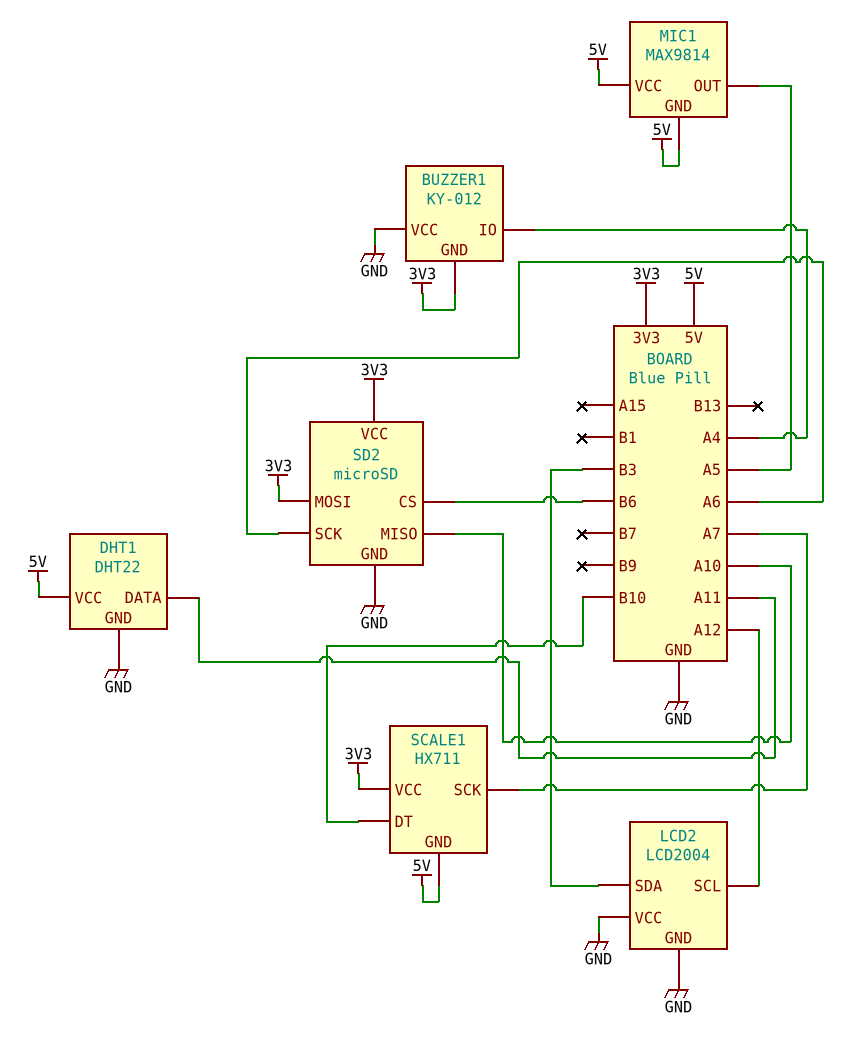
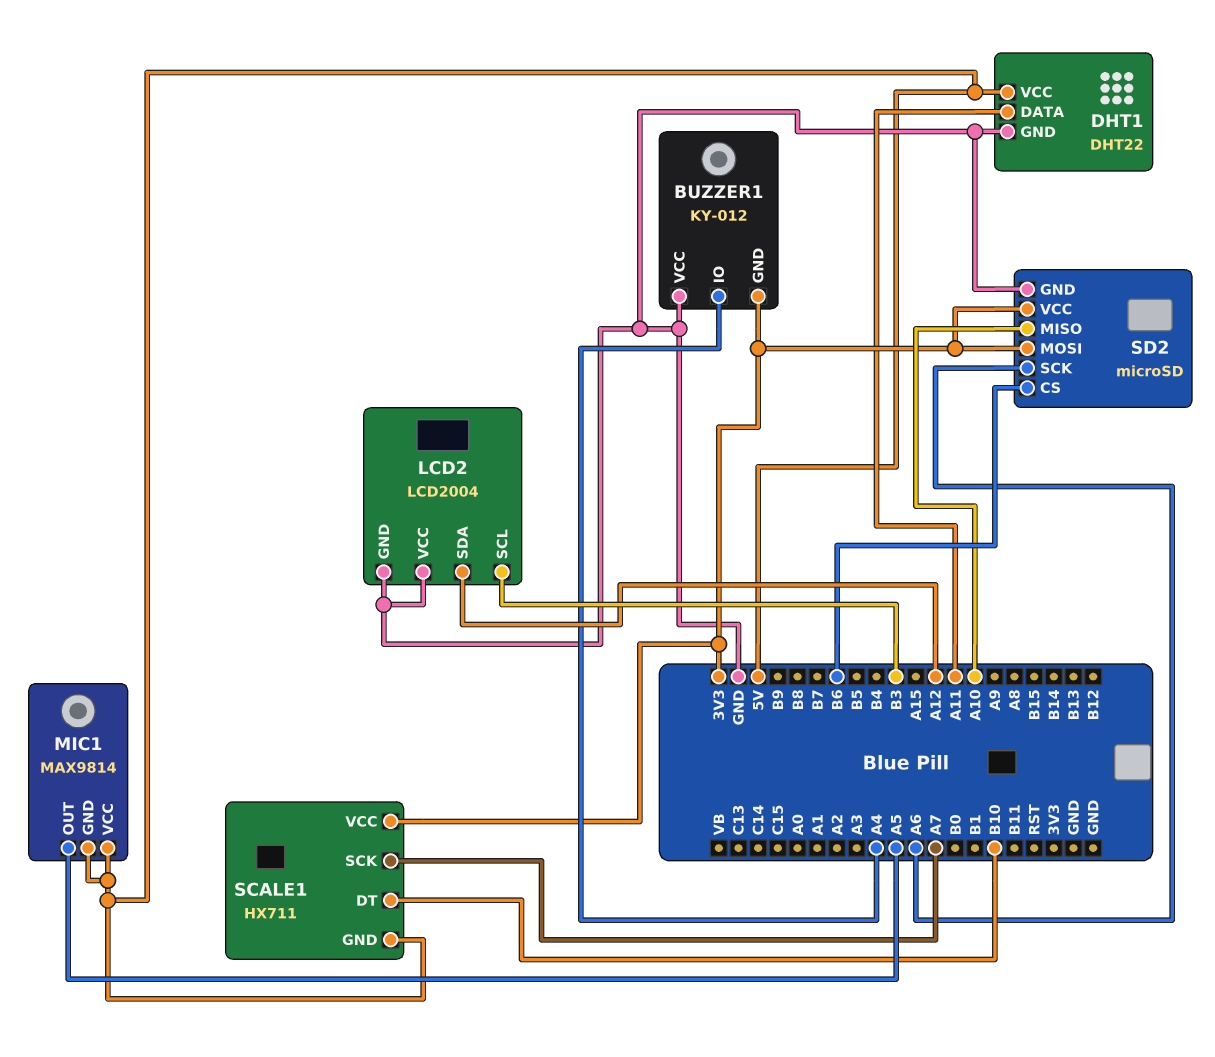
LCD2 pin SCL: A12 -> B3
LCD2 pin SDA: B3 -> A12

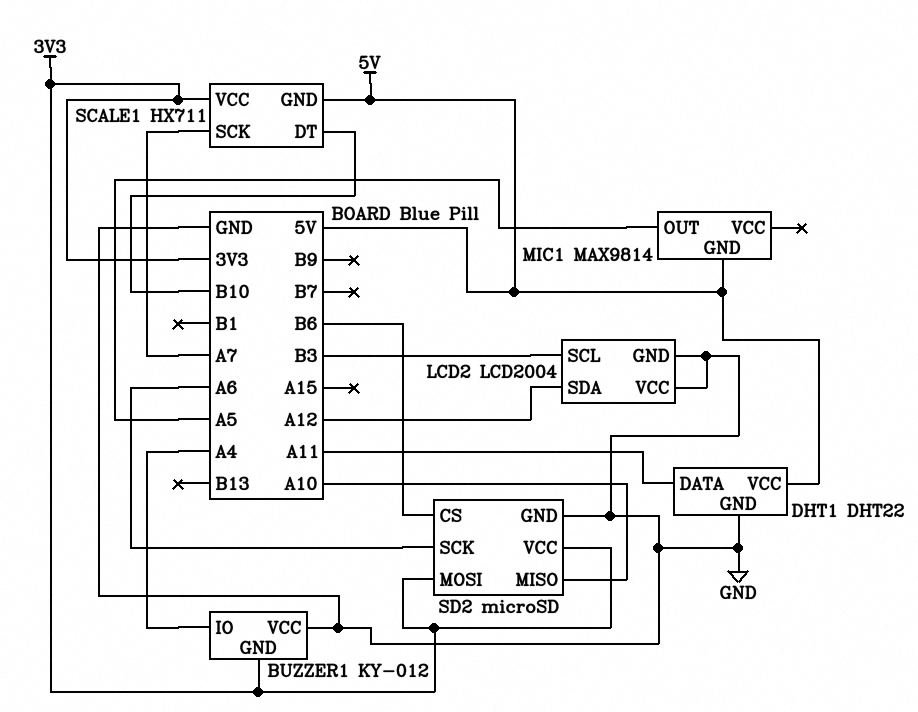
MIC1 pin VCC: 5V -> none

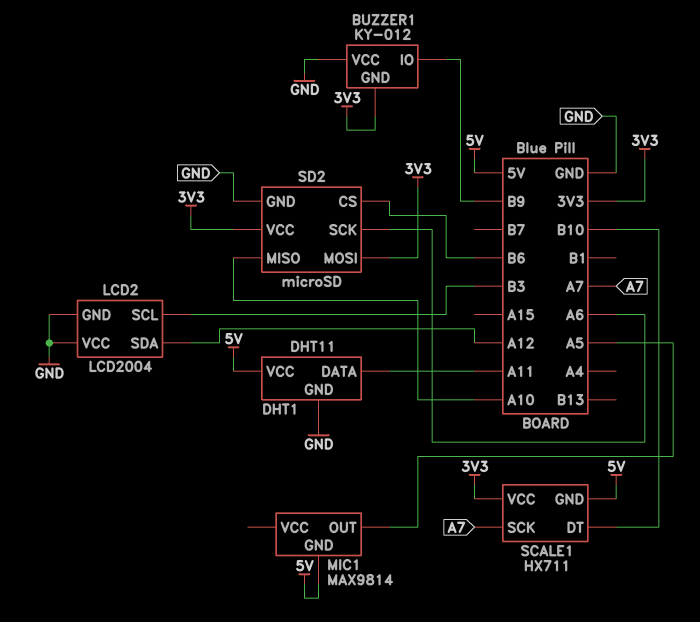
BUZZER1 pin IO: A4 -> B9
DHT1: DHT22 -> DHT11

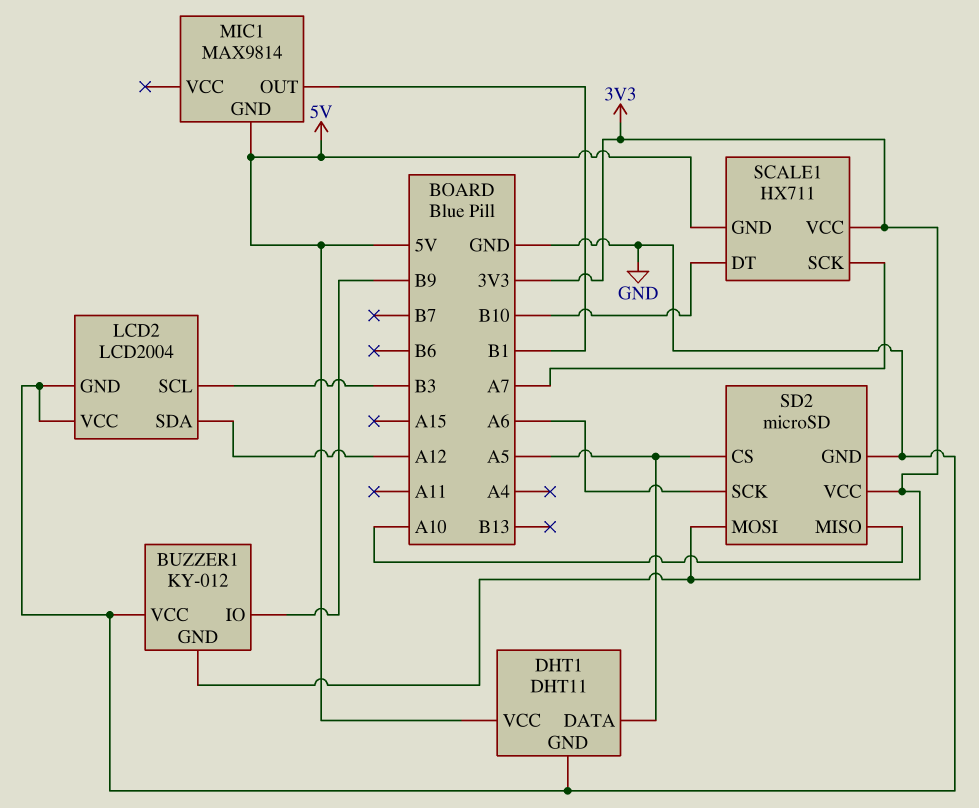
DHT1 pin DATA: A11 -> A5
MIC1 pin OUT: A5 -> B1
SD2 pin CS: B6 -> A5

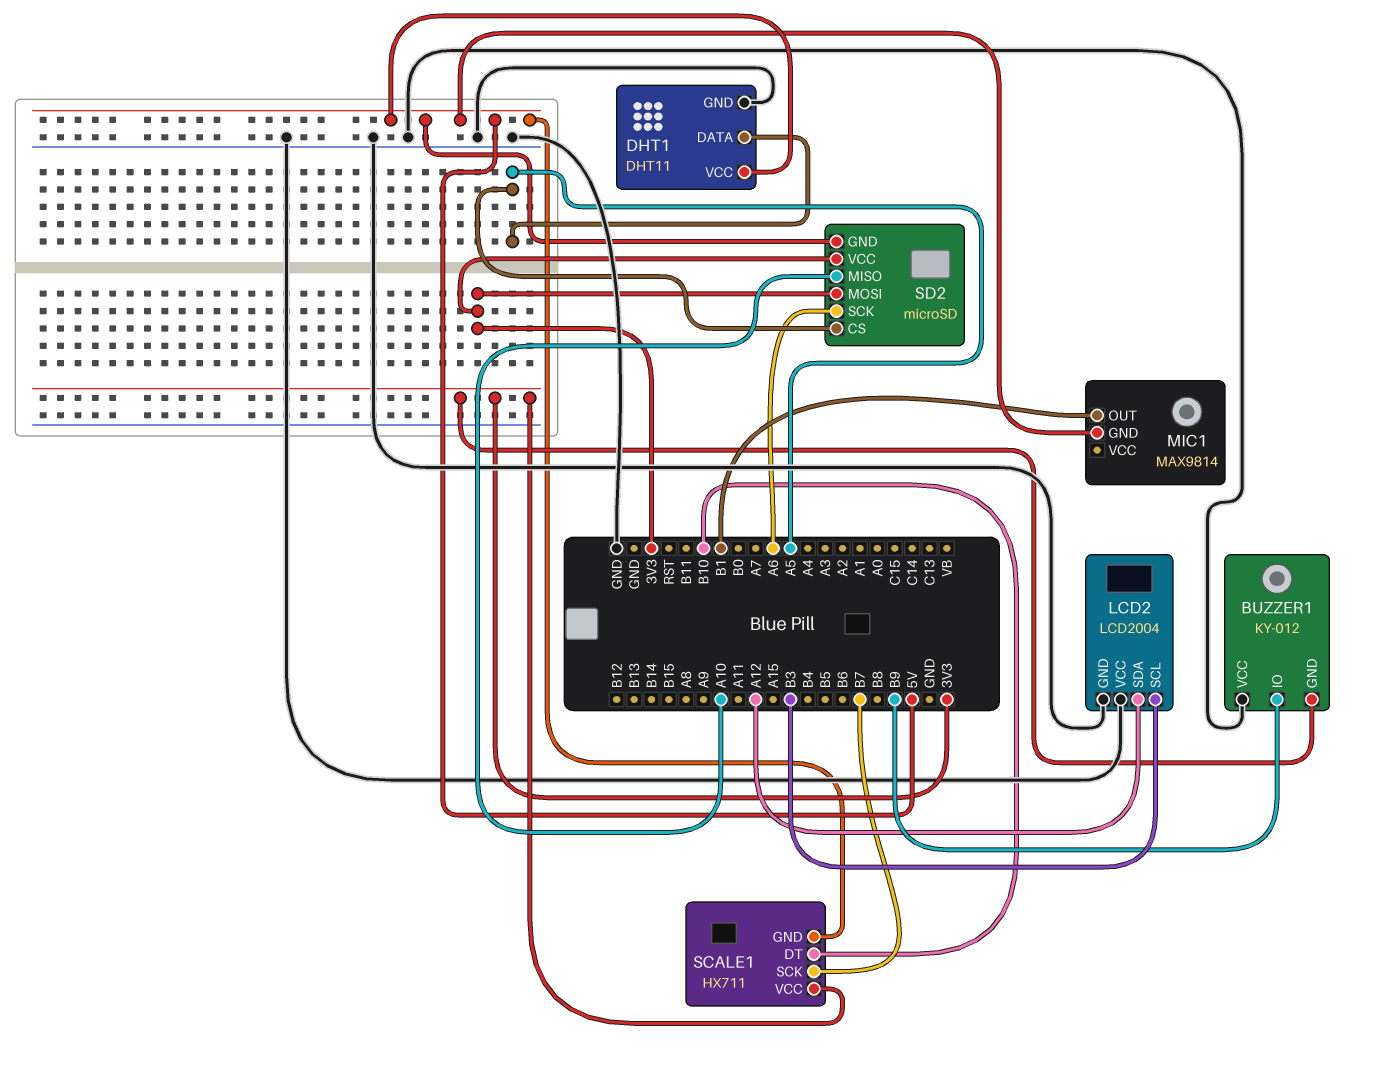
SCALE1 pin SCK: A7 -> B7
SD2 pin GND: GND -> 5V

